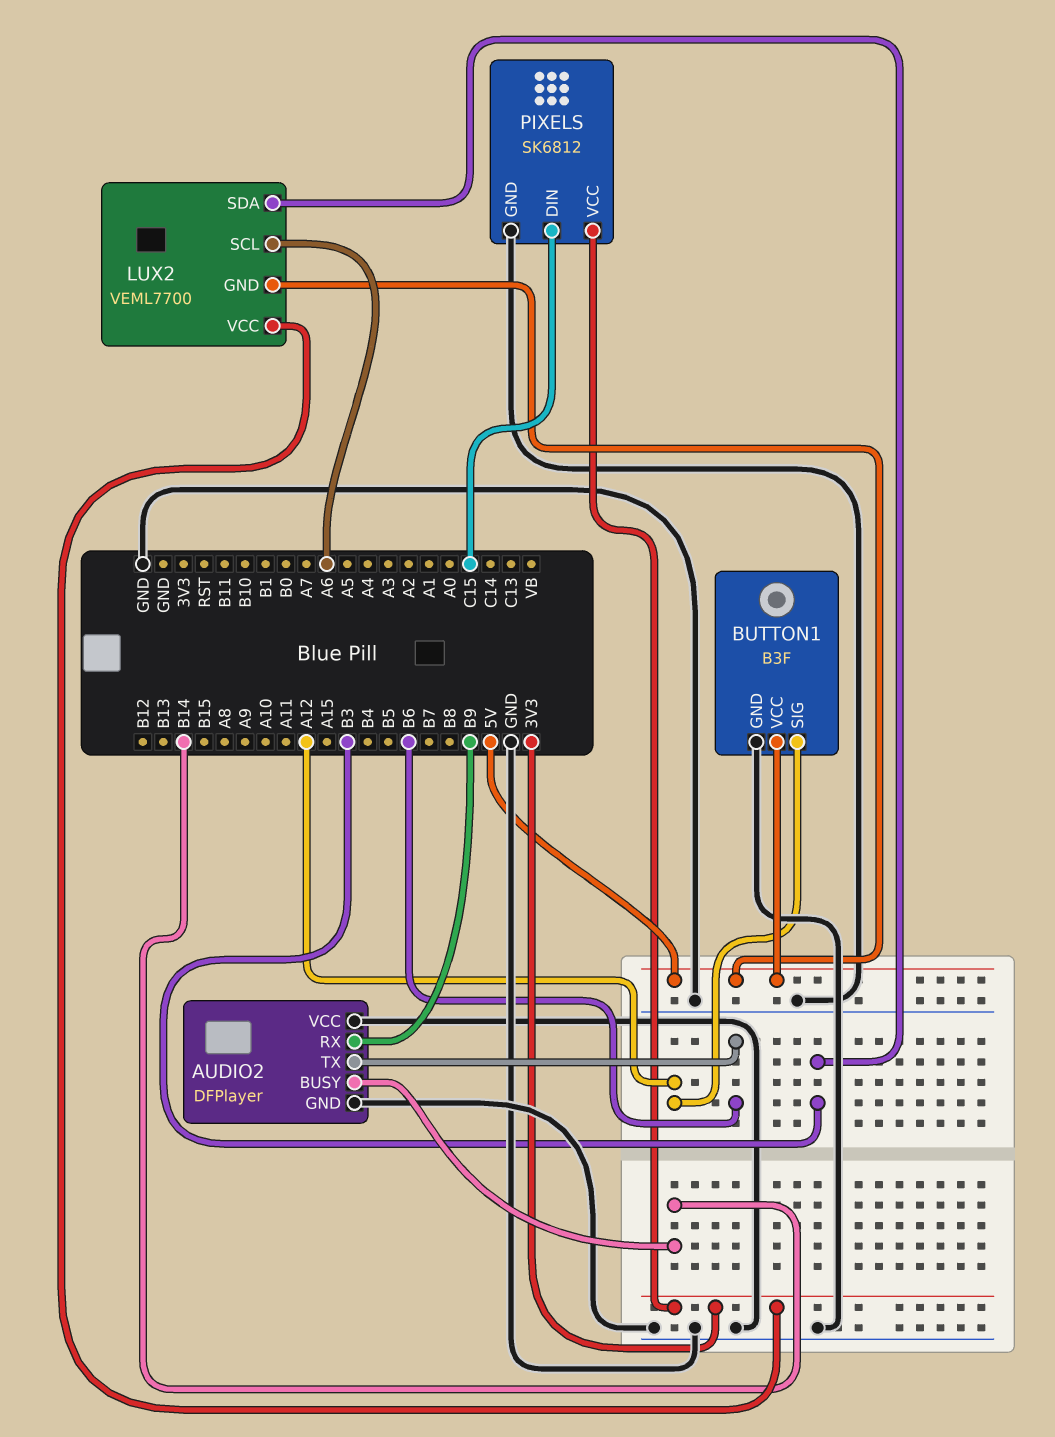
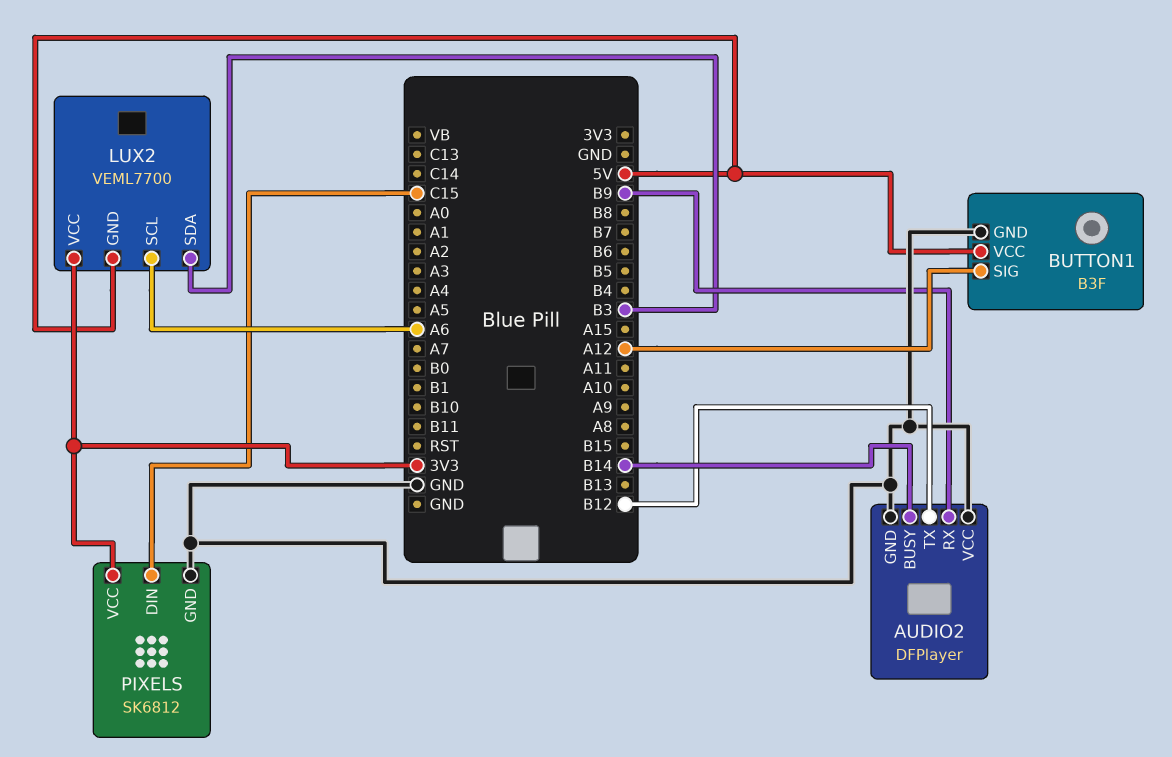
AUDIO2 pin TX: B6 -> B12

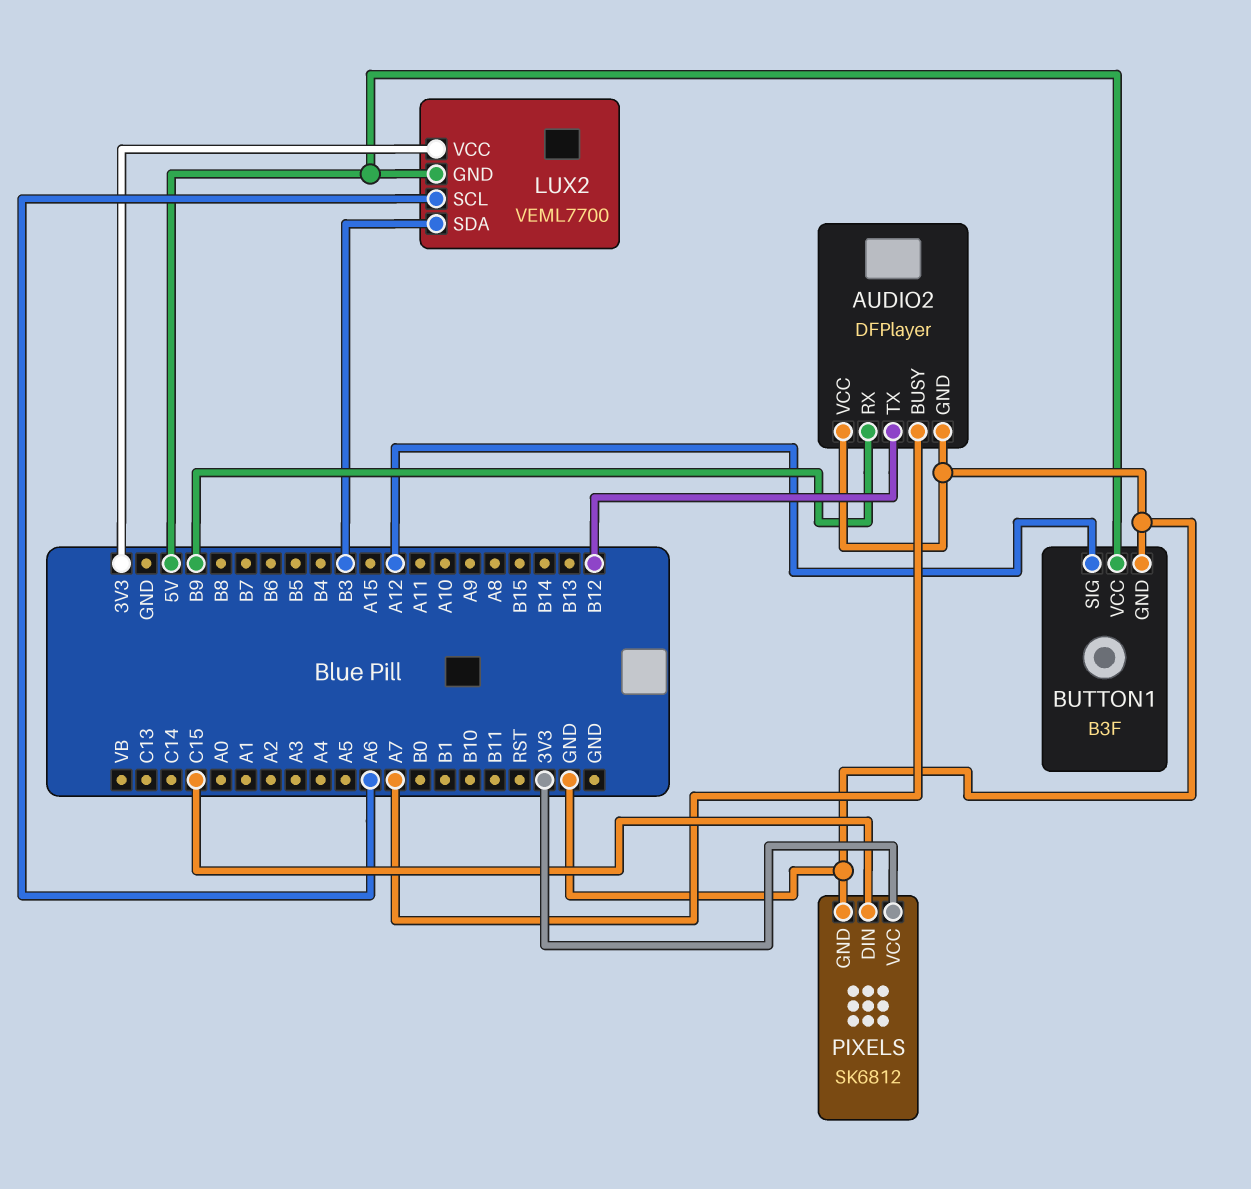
AUDIO2 pin BUSY: B14 -> A7

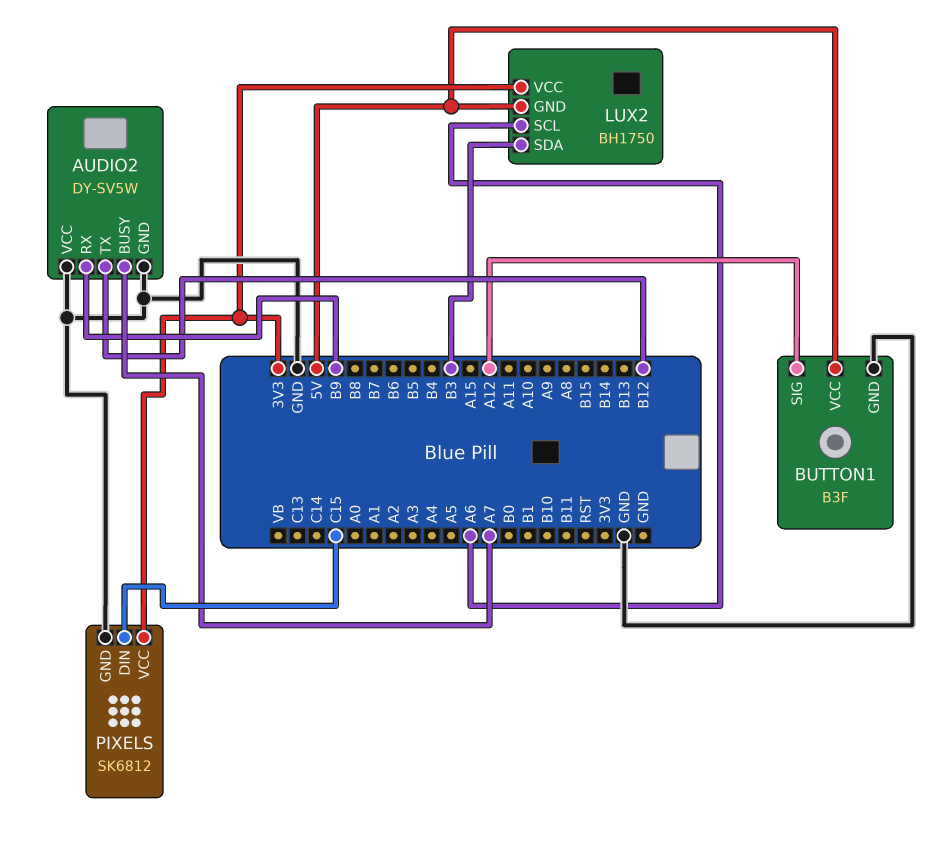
AUDIO2: DFPlayer -> DY-SV5W
LUX2: VEML7700 -> BH1750

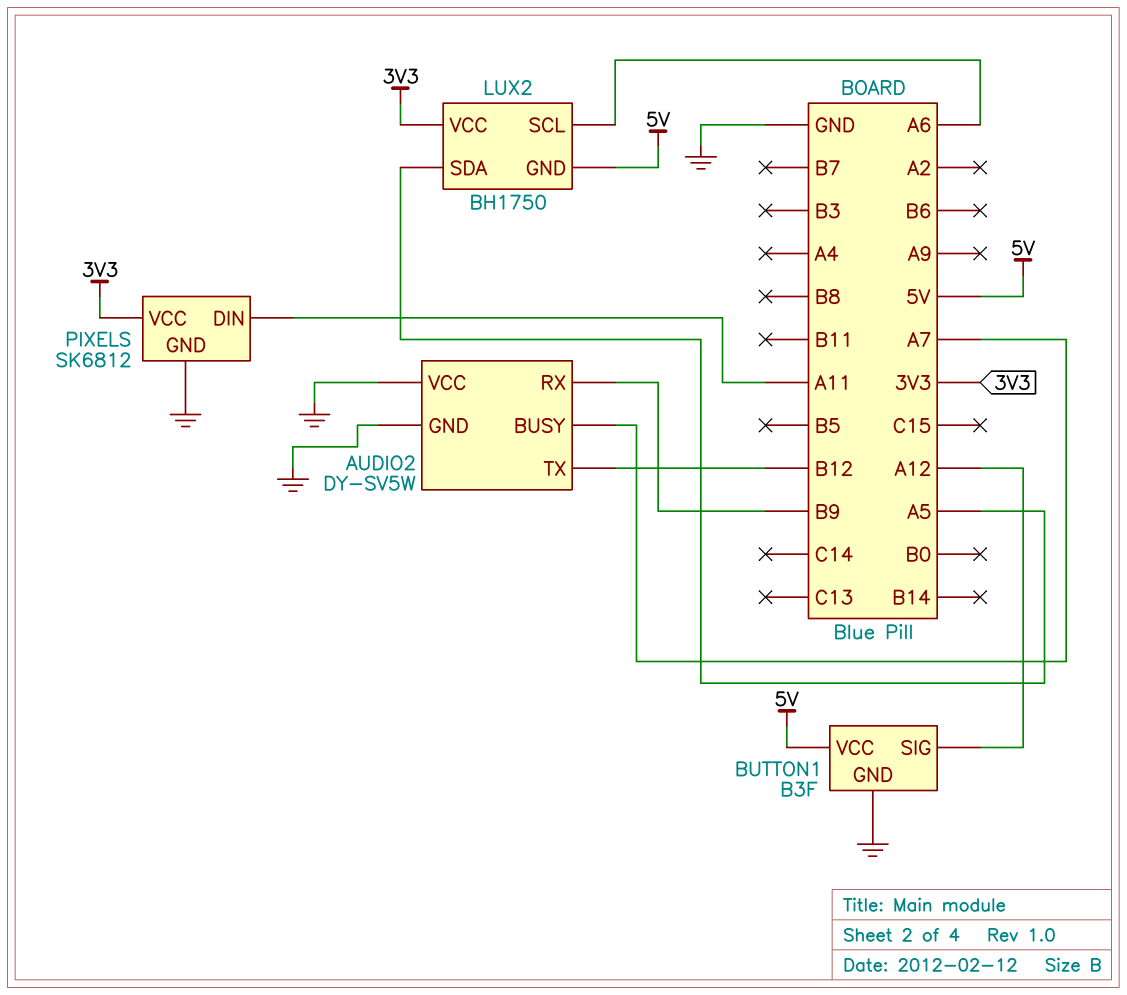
LUX2 pin SDA: B3 -> A5
PIXELS pin DIN: C15 -> A11

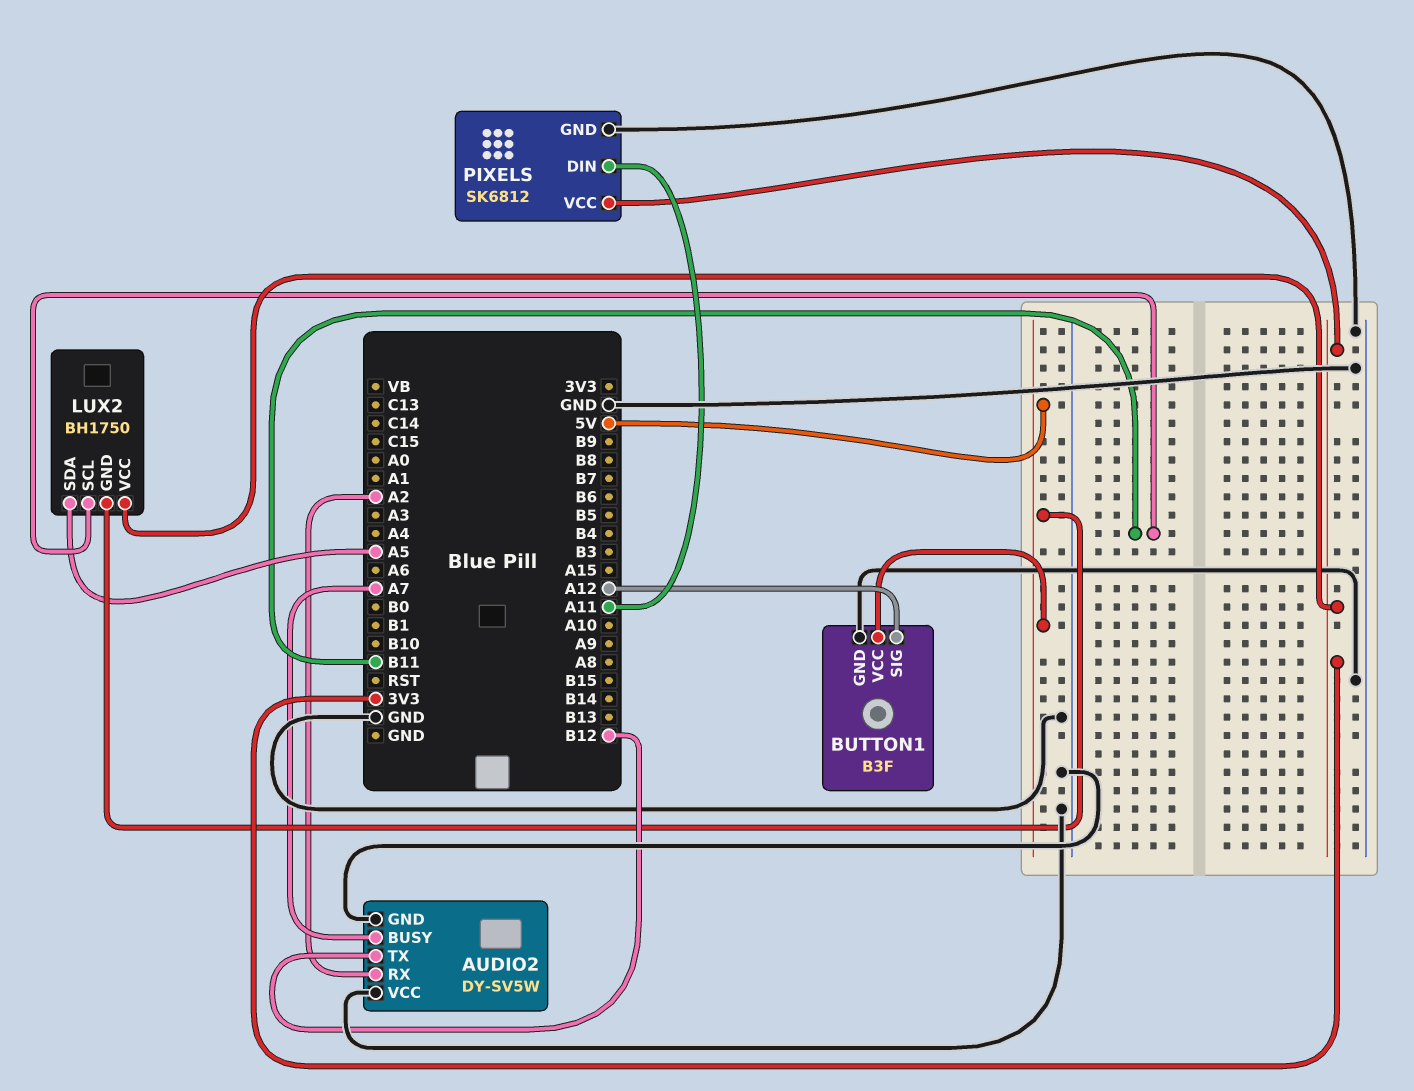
AUDIO2 pin RX: B9 -> A2
LUX2 pin SCL: A6 -> B11

